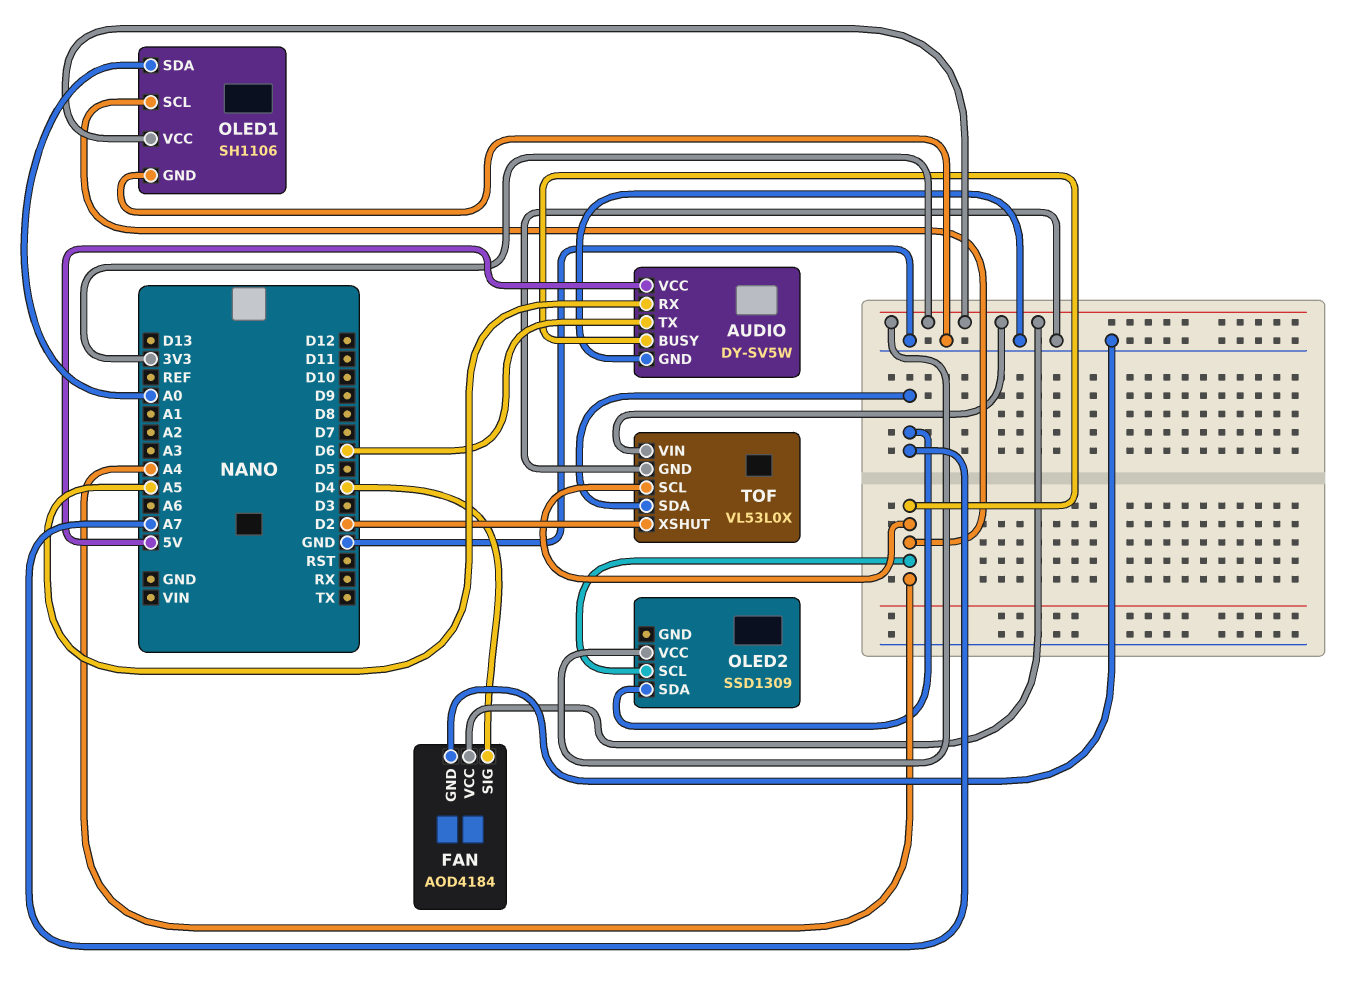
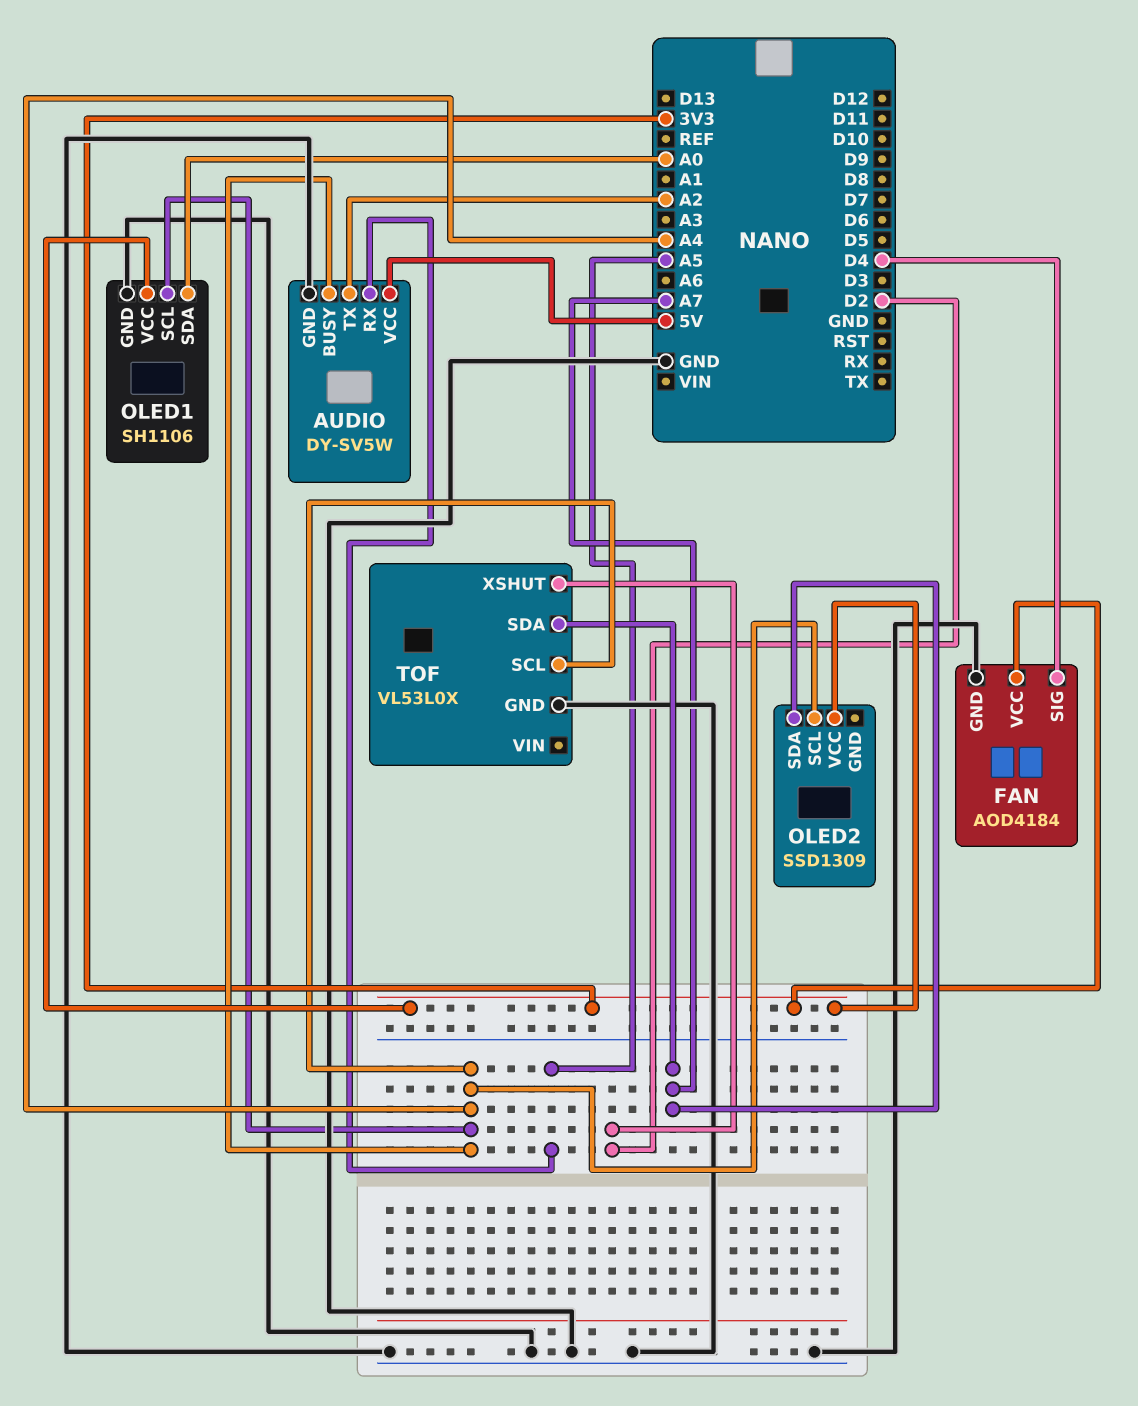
AUDIO pin TX: D6 -> A2
TOF pin VIN: 3V3 -> none

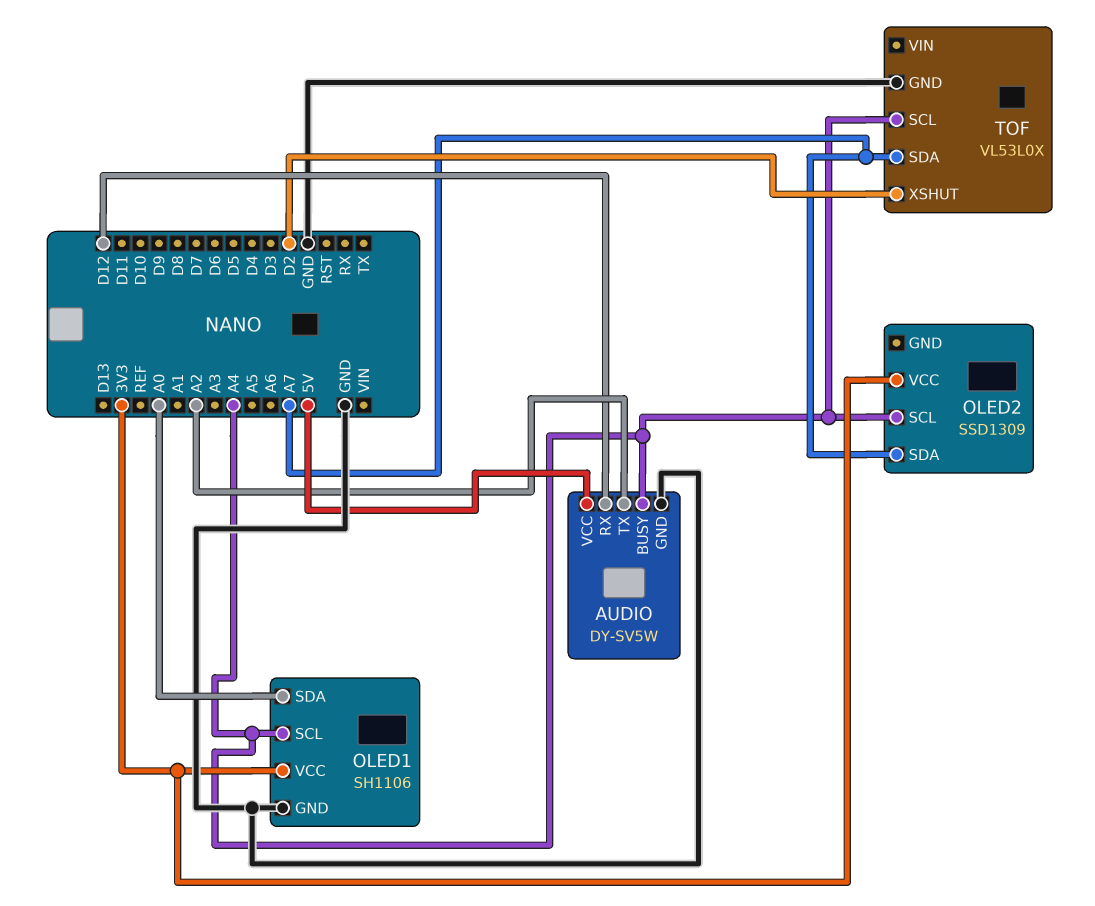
AUDIO pin RX: A5 -> D12
FAN: AOD4184 -> none
FAN pin GND: GND -> none
FAN pin SIG: D4 -> none
FAN pin VCC: 3V3 -> none

